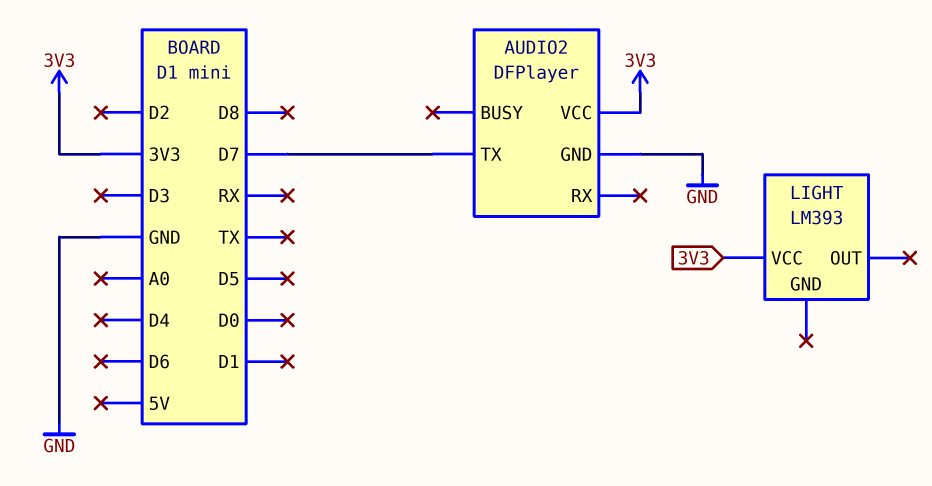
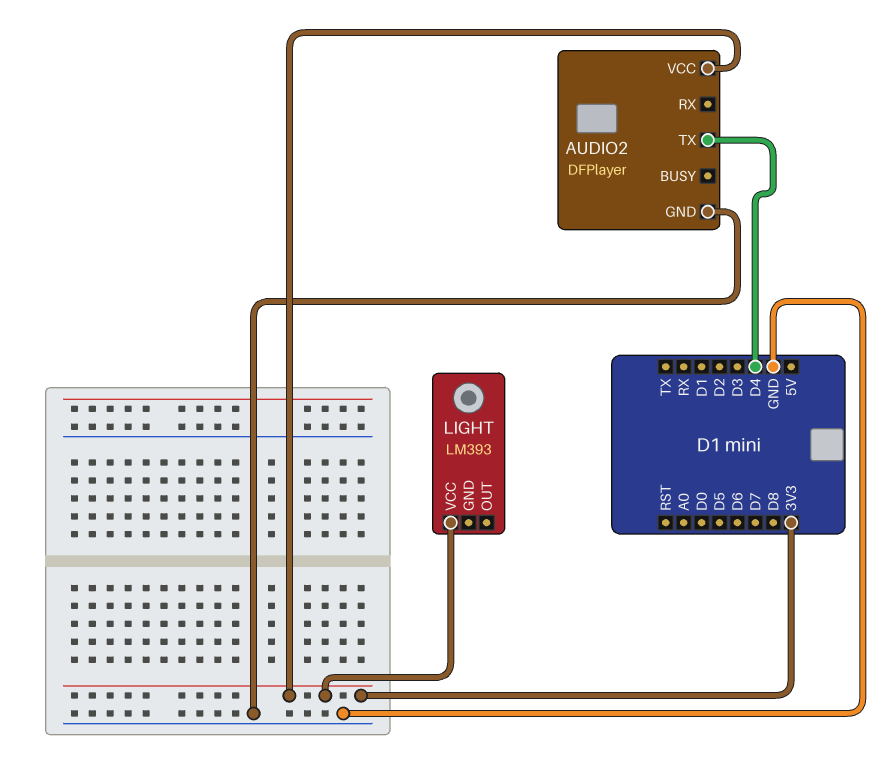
AUDIO2 pin TX: D7 -> D4

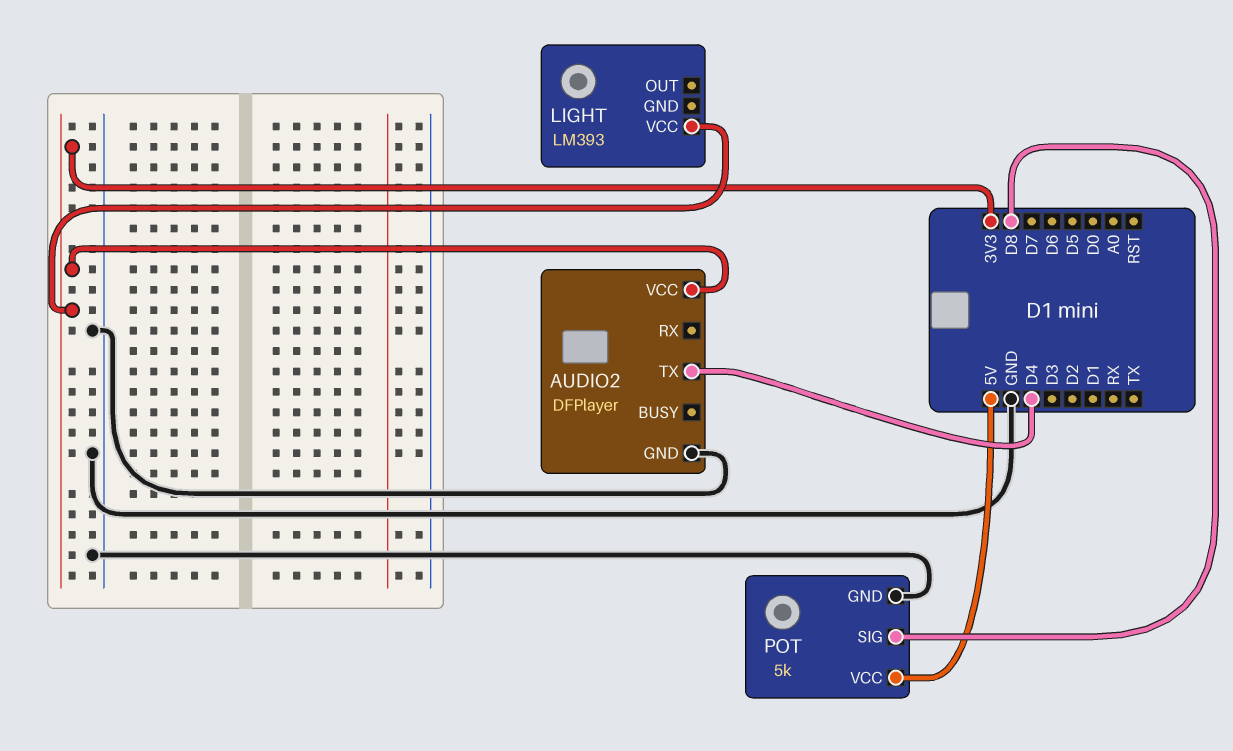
POT: none -> 5k
POT pin GND: none -> GND
POT pin SIG: none -> D8
POT pin VCC: none -> 5V

